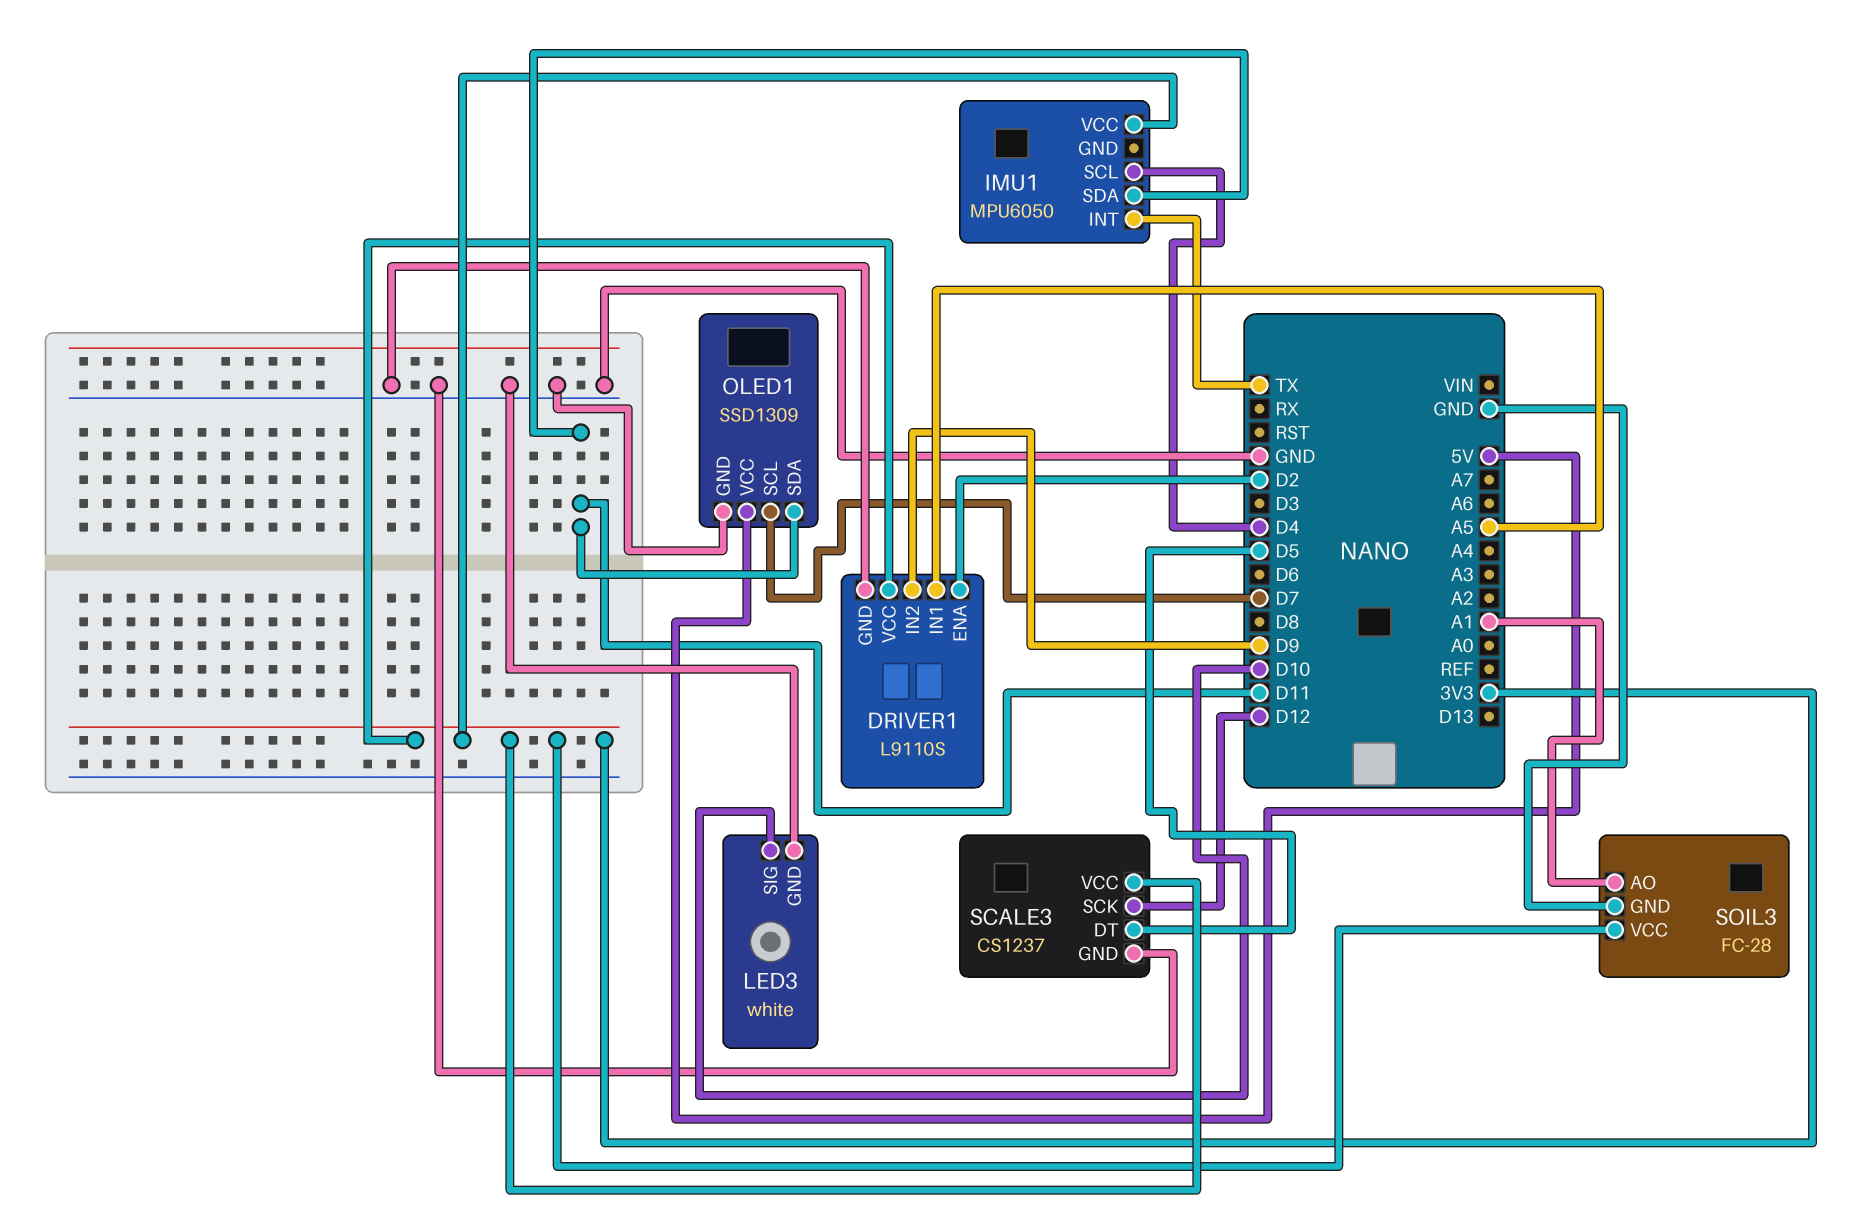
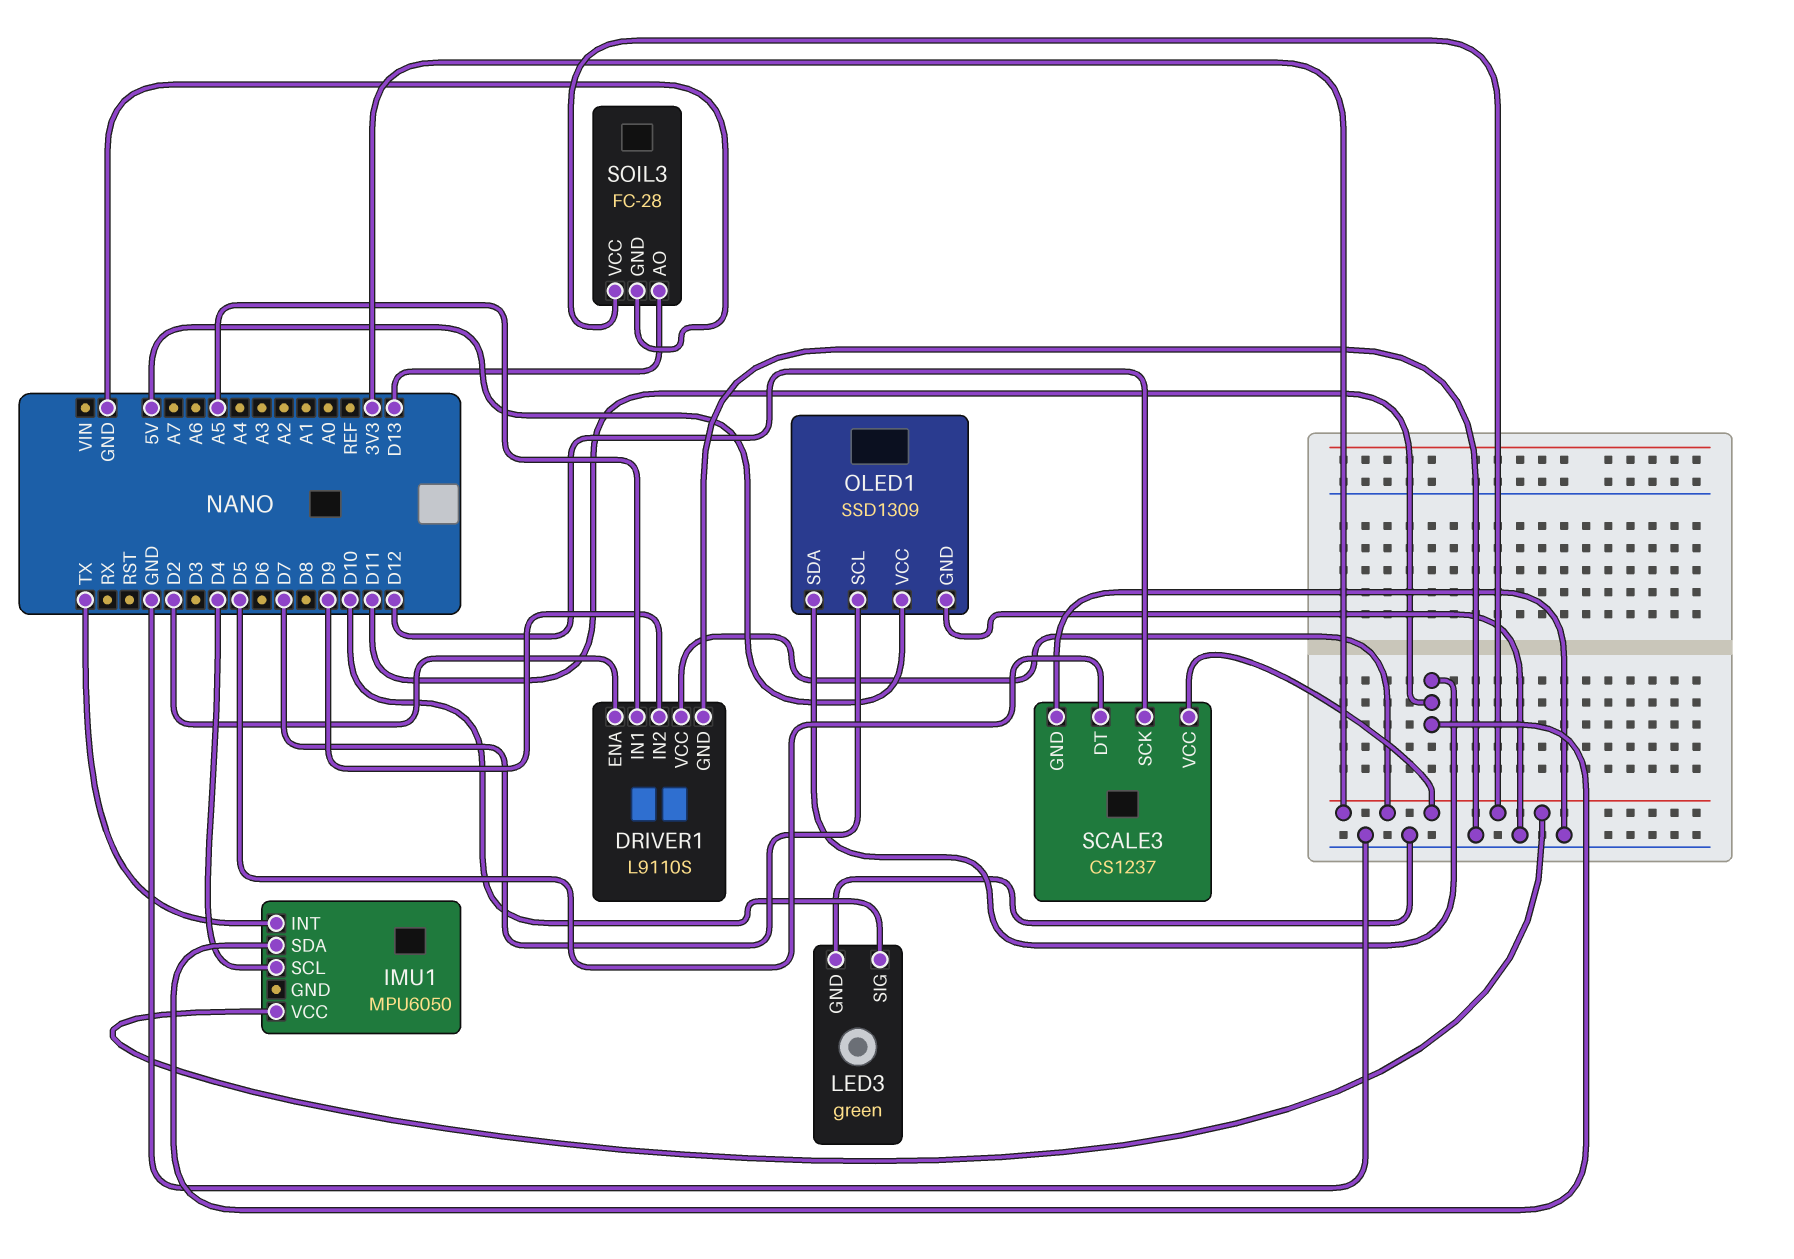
LED3: white -> green
SOIL3 pin AO: A1 -> D13

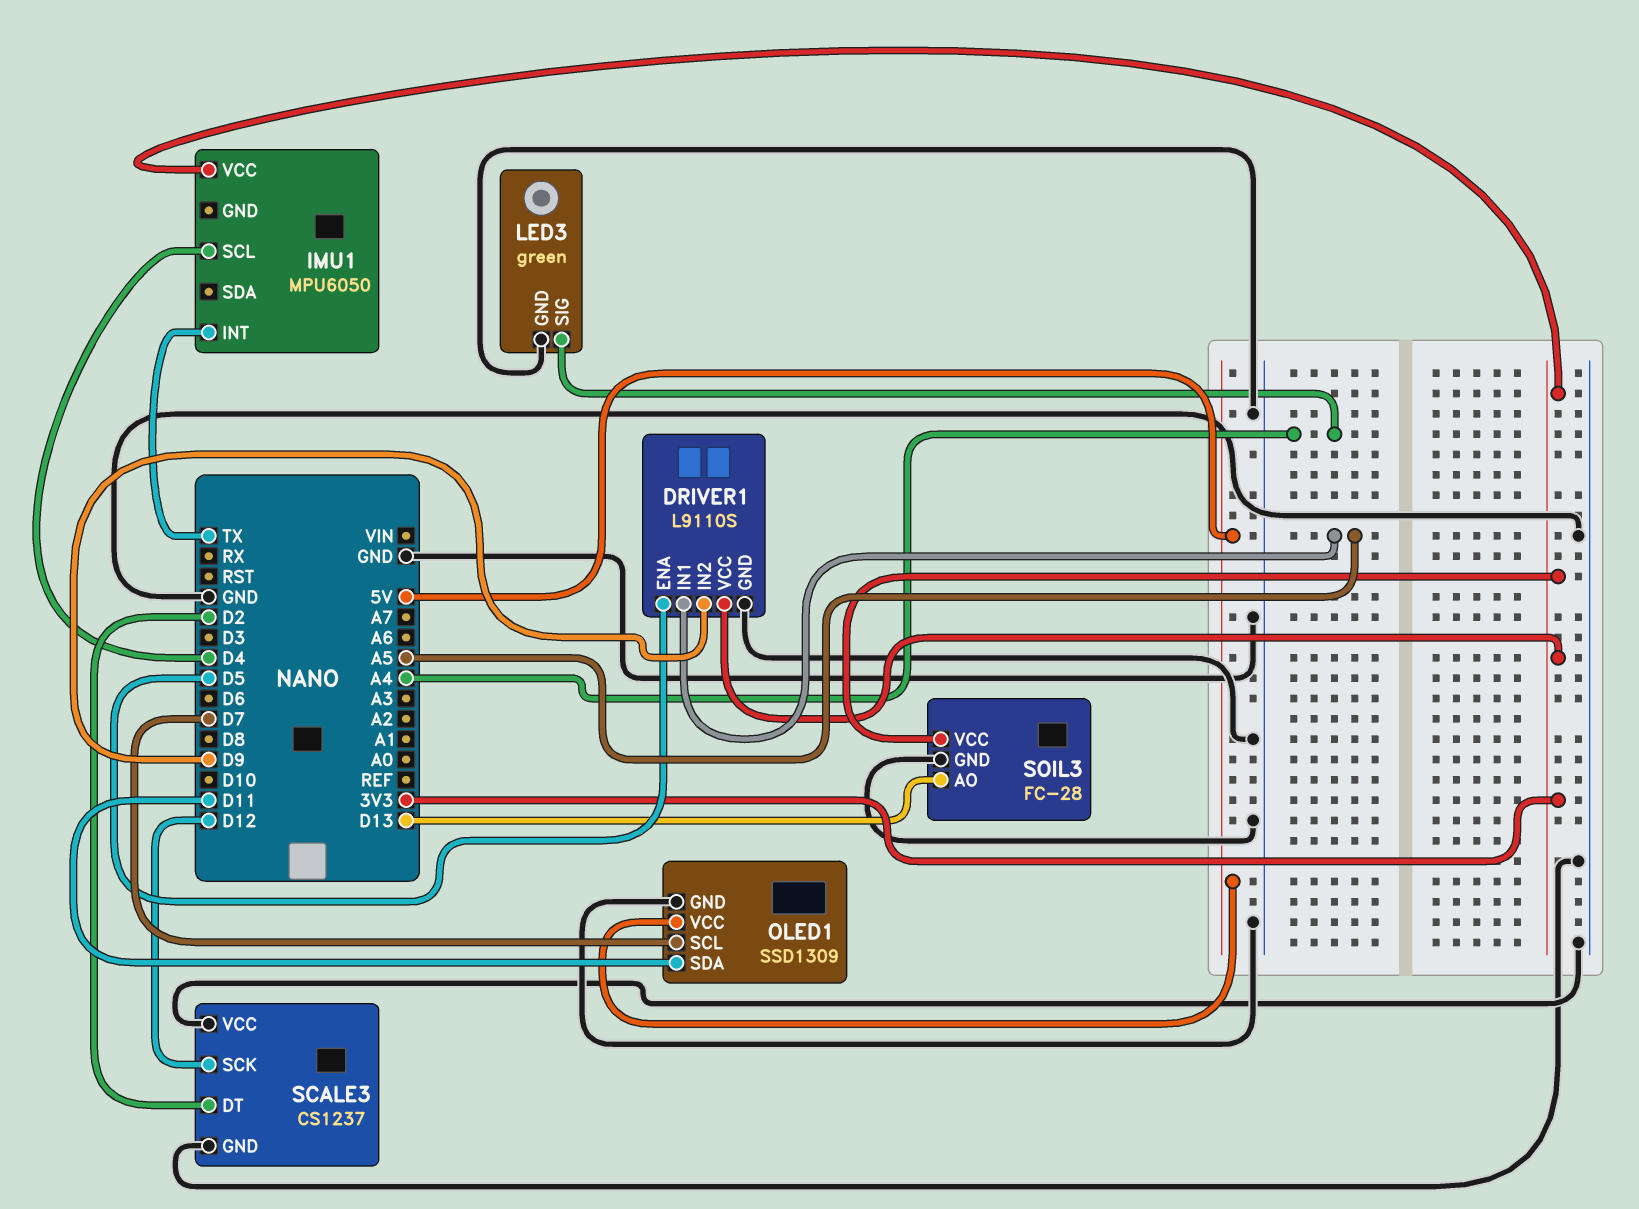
DRIVER1 pin ENA: D2 -> D5
IMU1 pin SDA: D11 -> none
LED3 pin SIG: D10 -> A4
SCALE3 pin DT: D5 -> D2
SCALE3 pin VCC: 3V3 -> GND

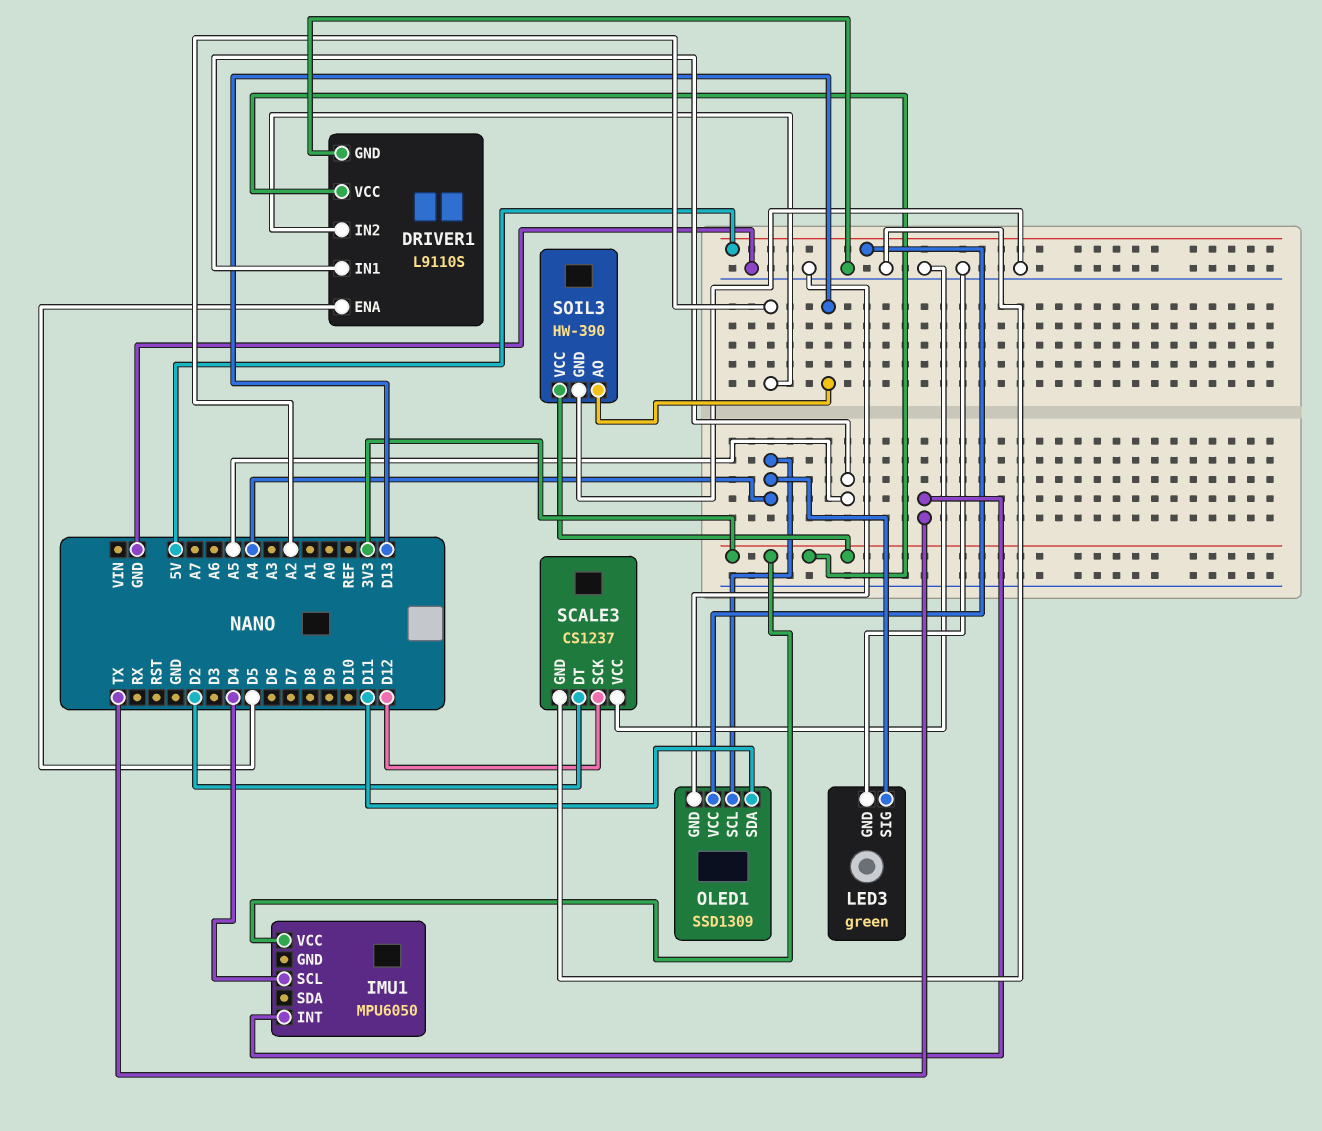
DRIVER1 pin IN2: D9 -> A2
OLED1 pin SCL: D7 -> A4
SOIL3: FC-28 -> HW-390

